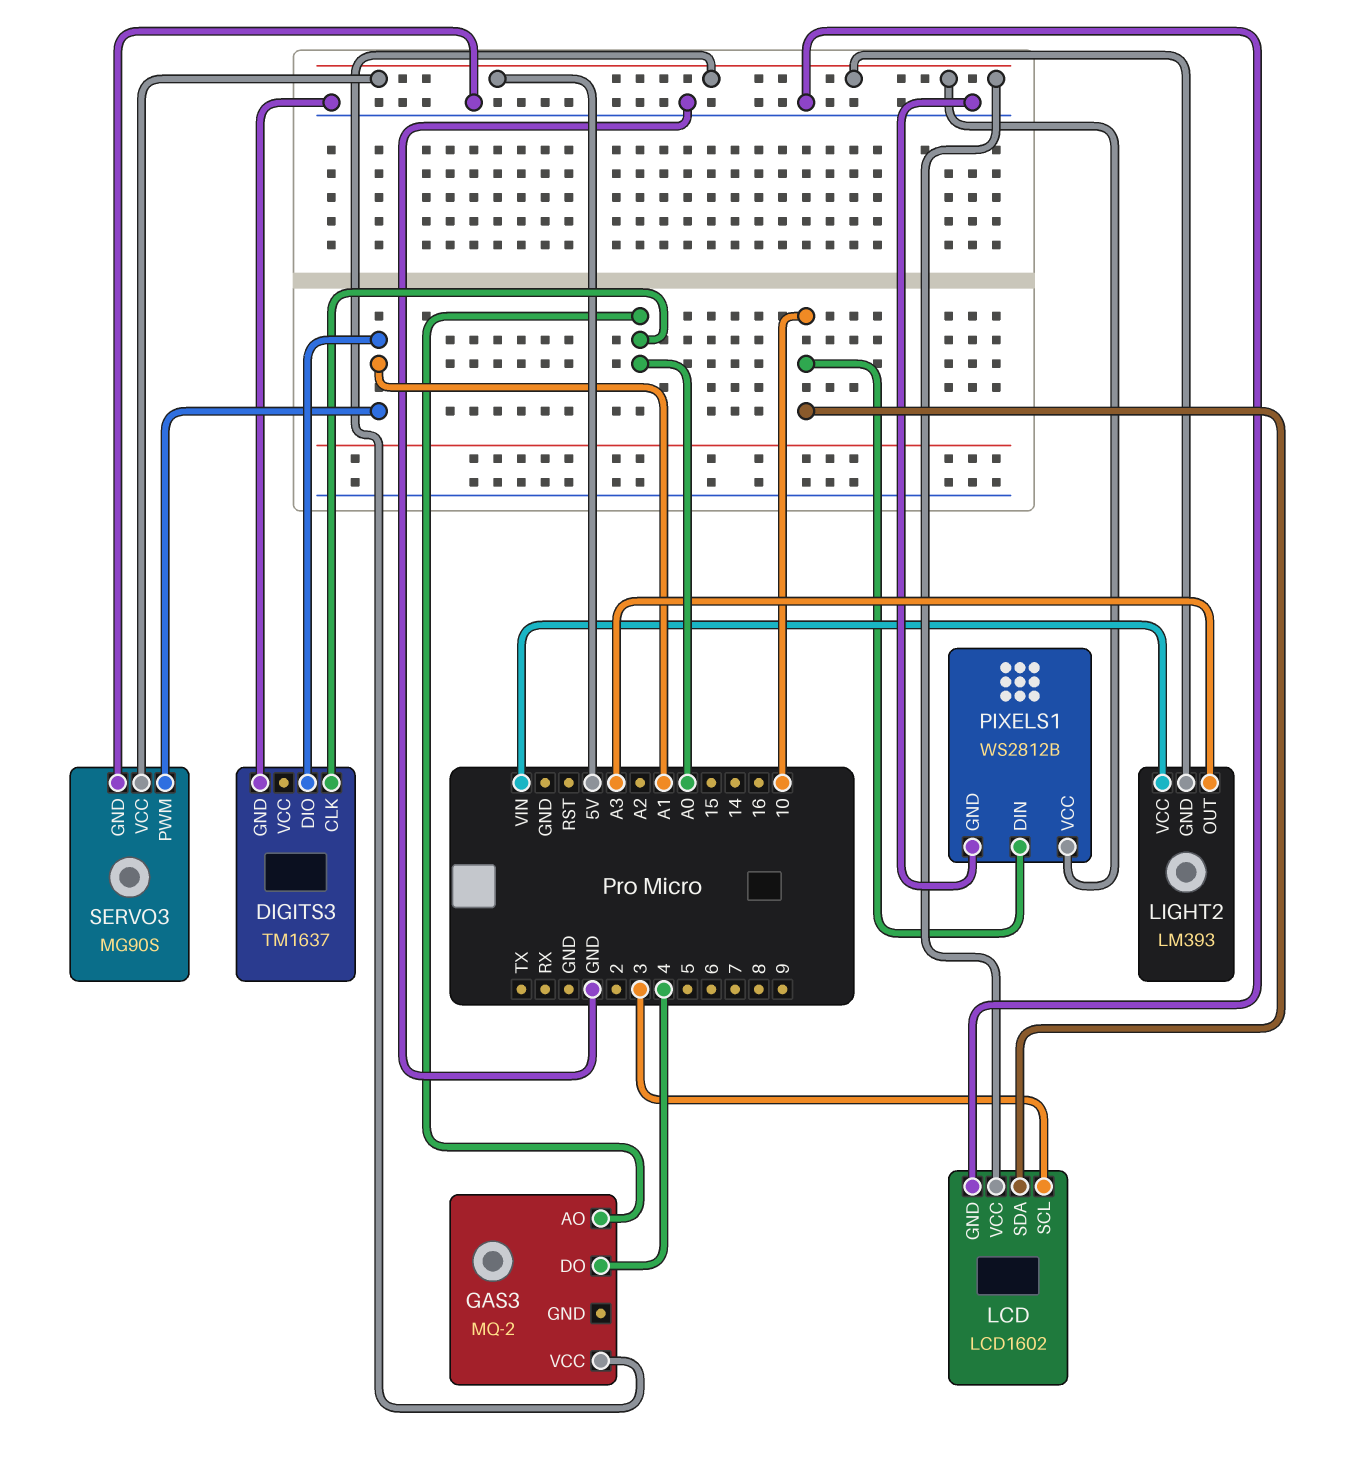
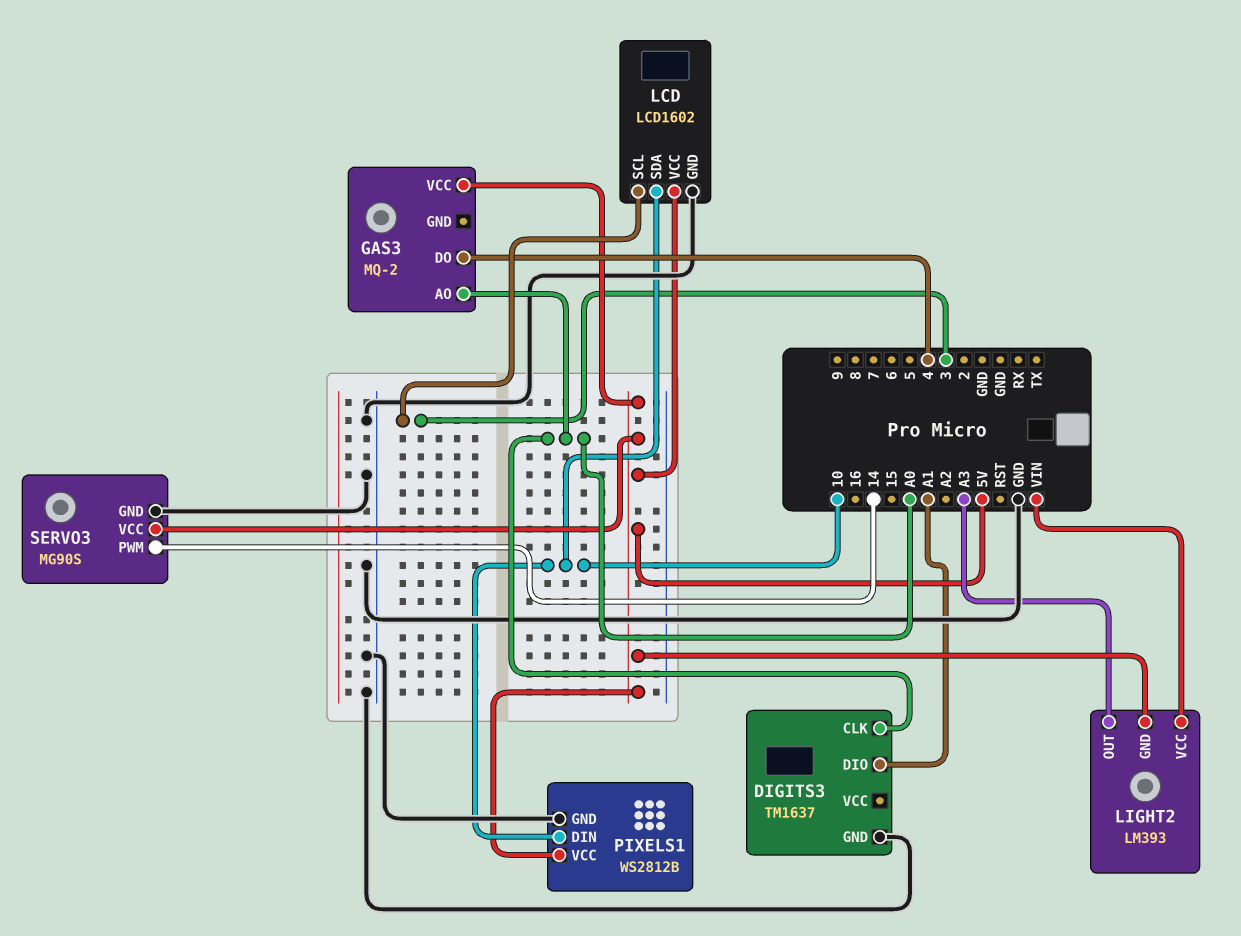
SERVO3 pin PWM: A1 -> 14

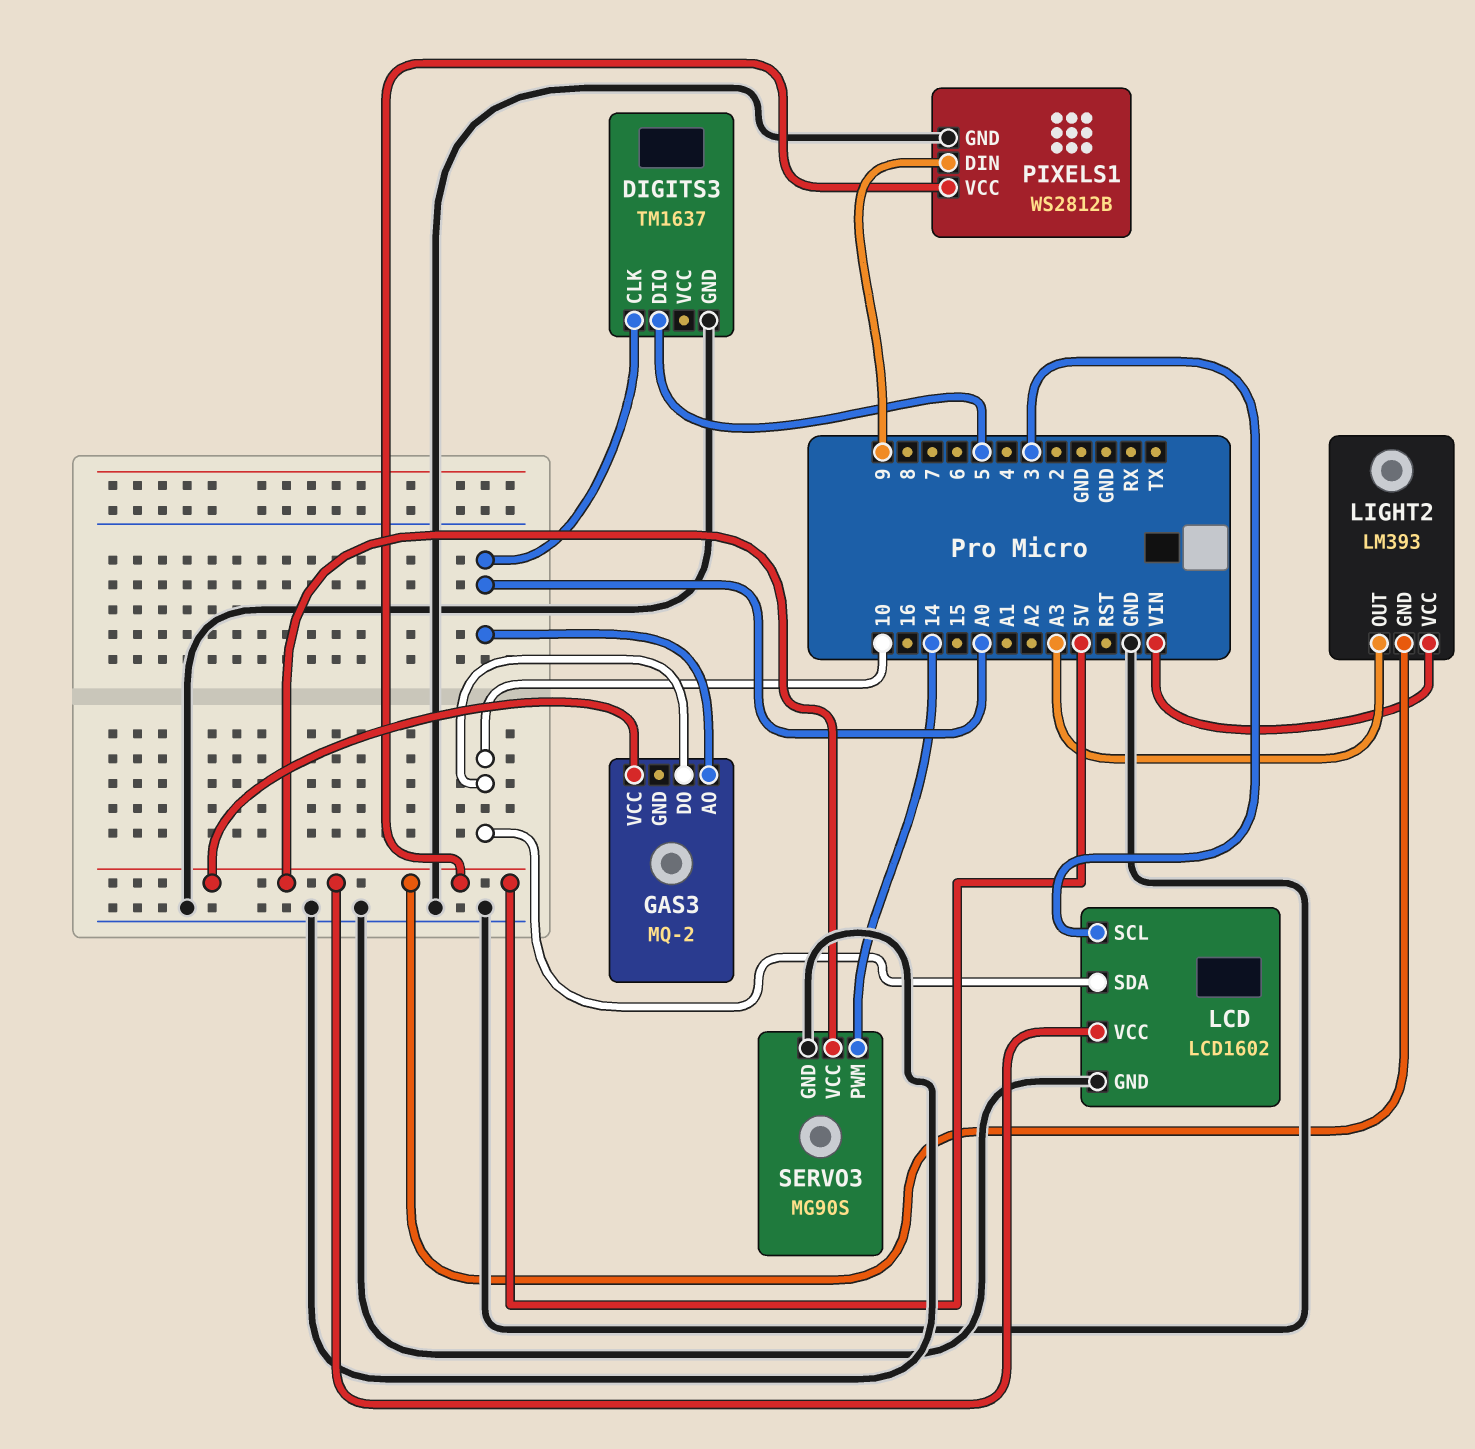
DIGITS3 pin DIO: A1 -> 5
GAS3 pin DO: 4 -> 10
PIXELS1 pin DIN: 10 -> 9

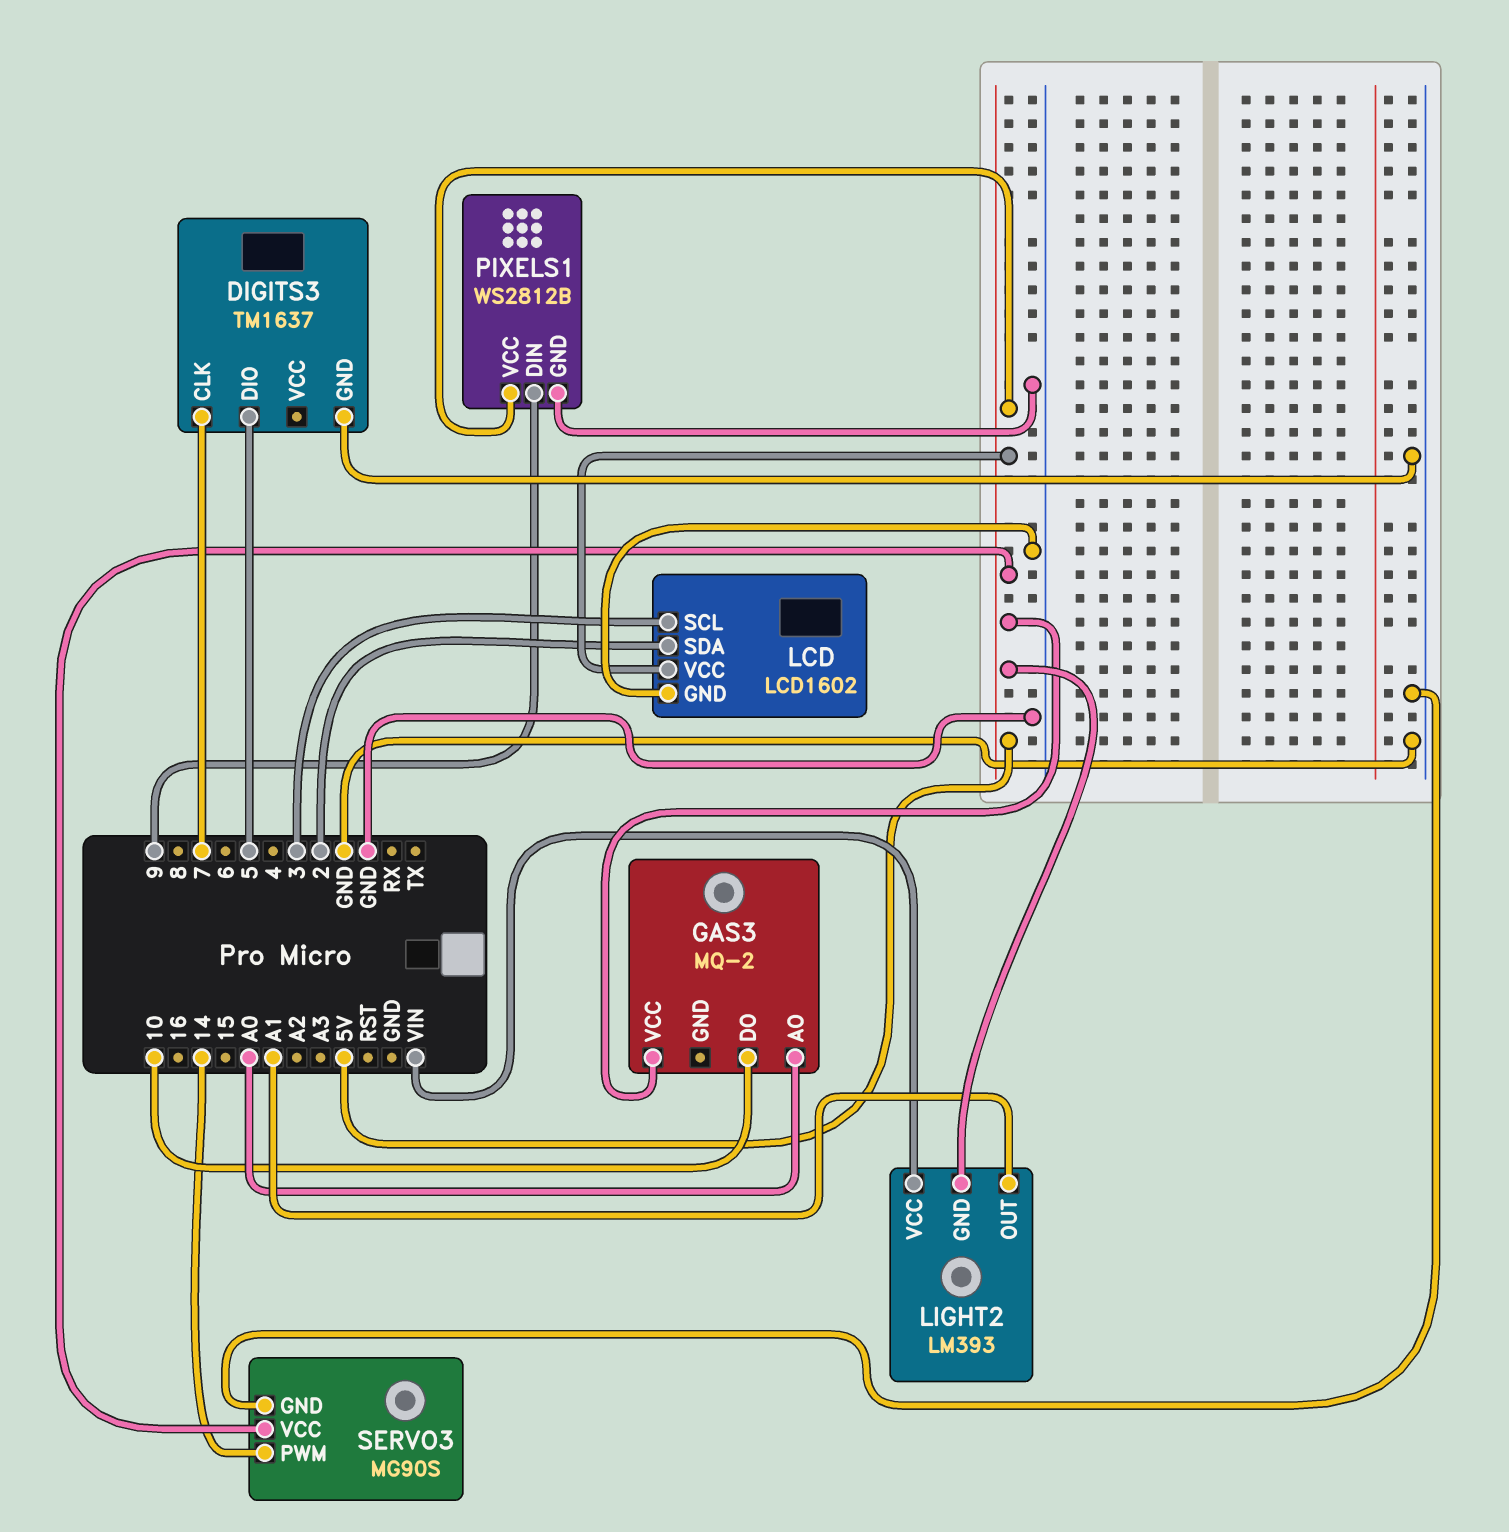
DIGITS3 pin CLK: A0 -> 7
LCD pin SDA: 10 -> 2
LIGHT2 pin OUT: A3 -> A1

